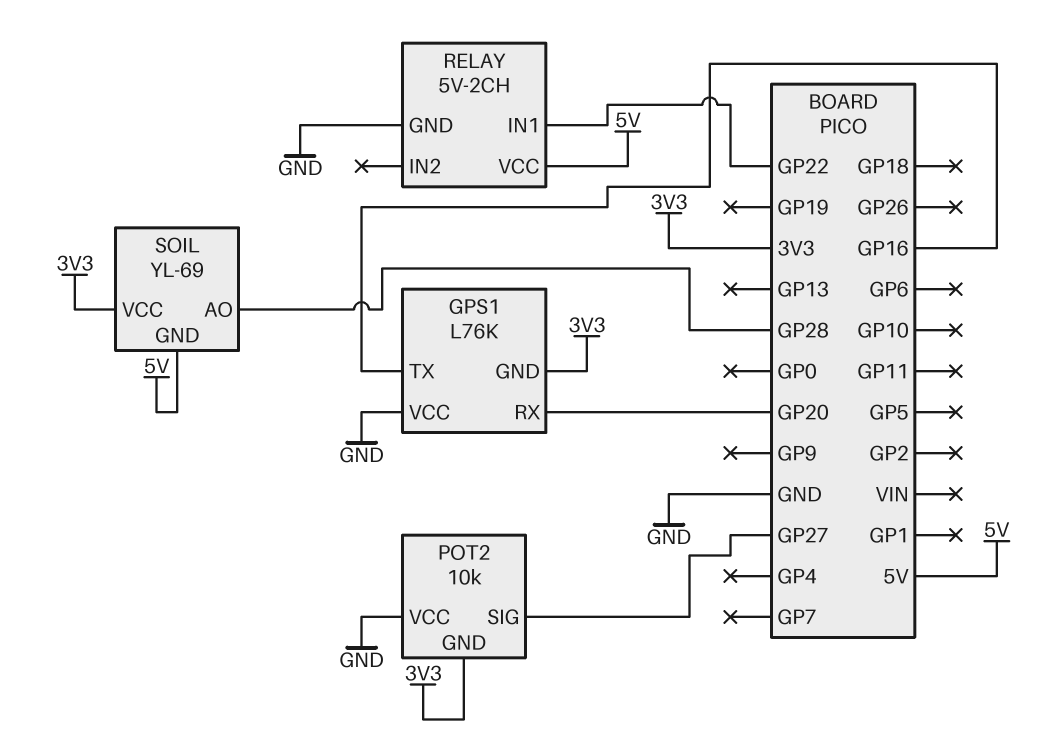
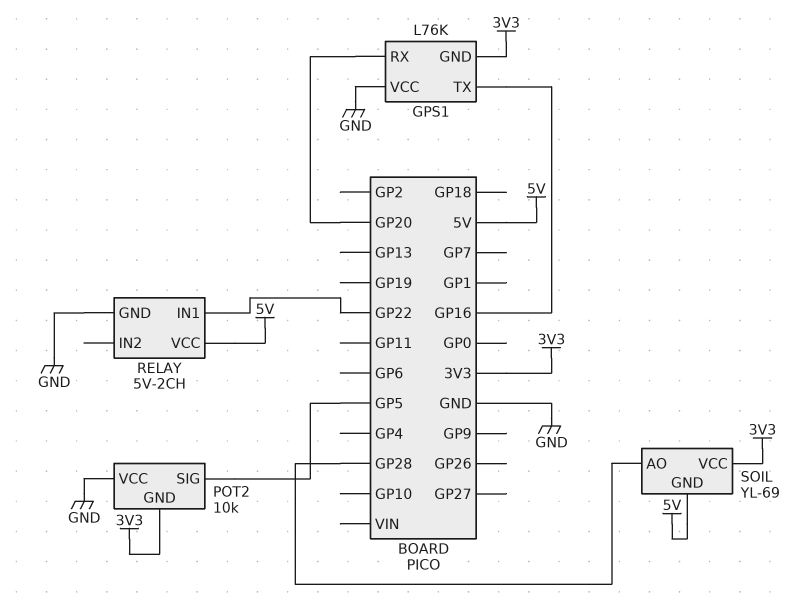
POT2 pin SIG: GP27 -> GP5

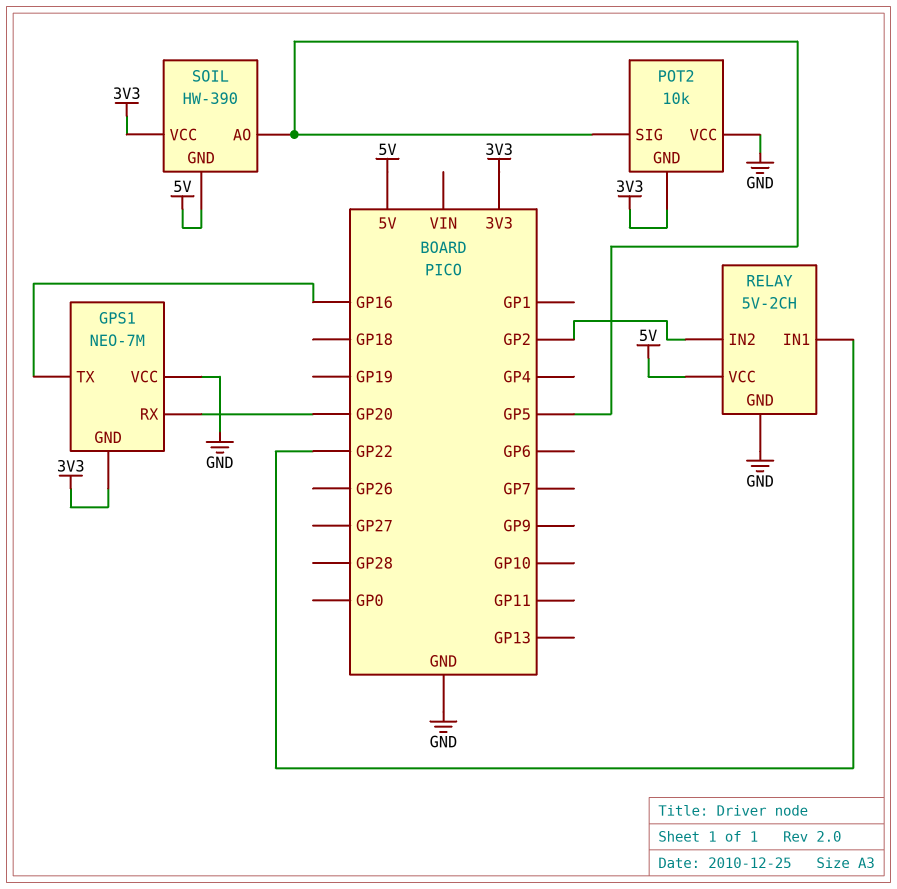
GPS1: L76K -> NEO-7M
RELAY pin IN2: none -> GP2
SOIL: YL-69 -> HW-390
SOIL pin AO: GP28 -> GP5

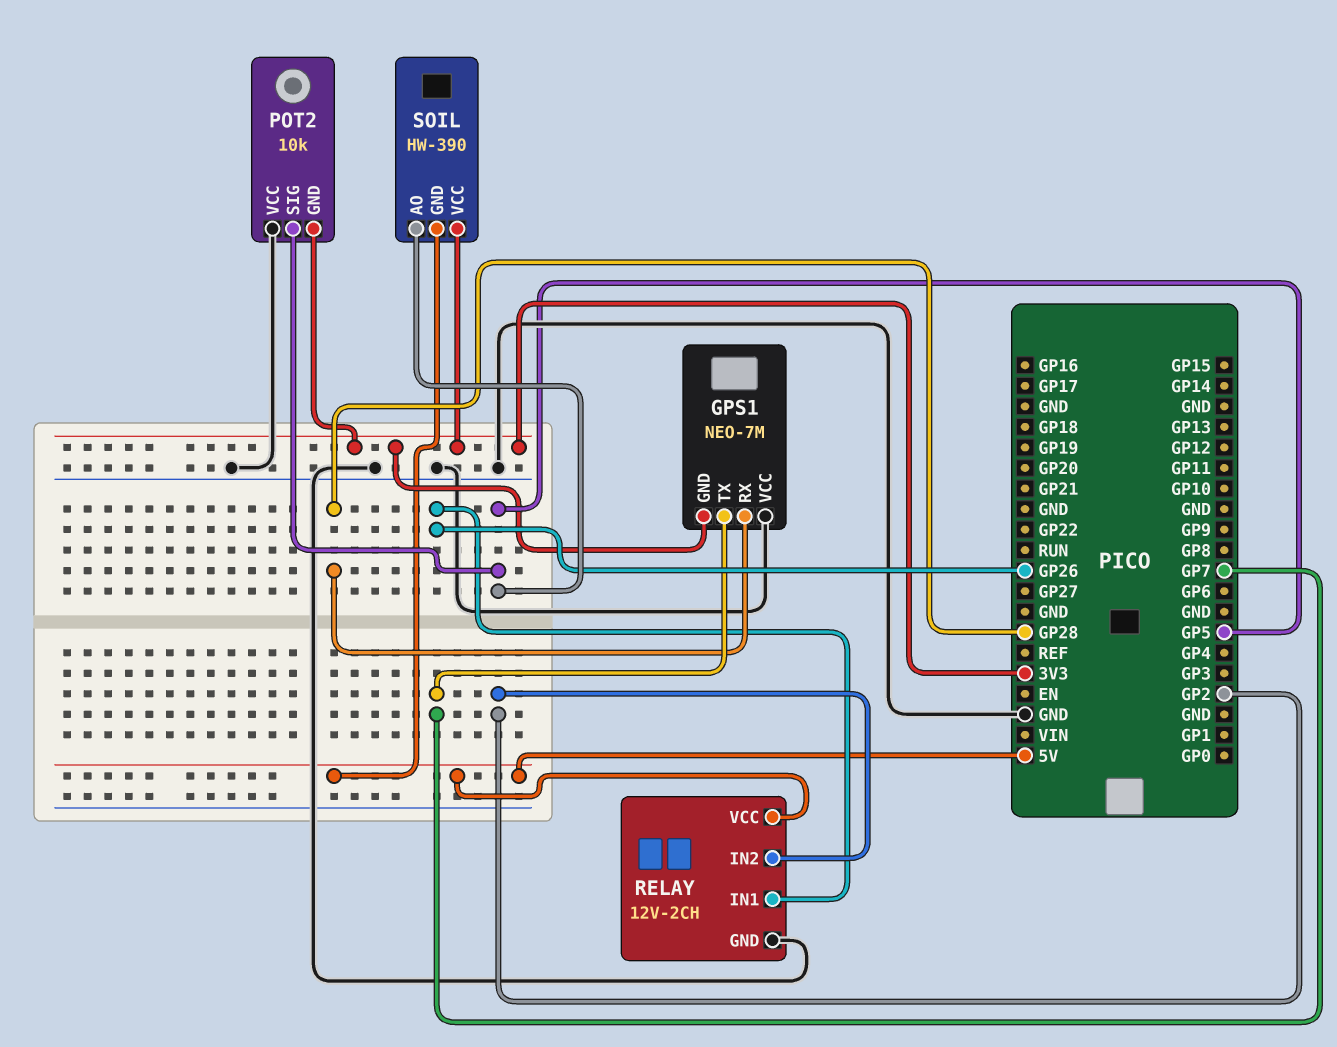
GPS1 pin RX: GP20 -> GP28
GPS1 pin TX: GP16 -> GP7
RELAY: 5V-2CH -> 12V-2CH
RELAY pin IN1: GP22 -> GP26

